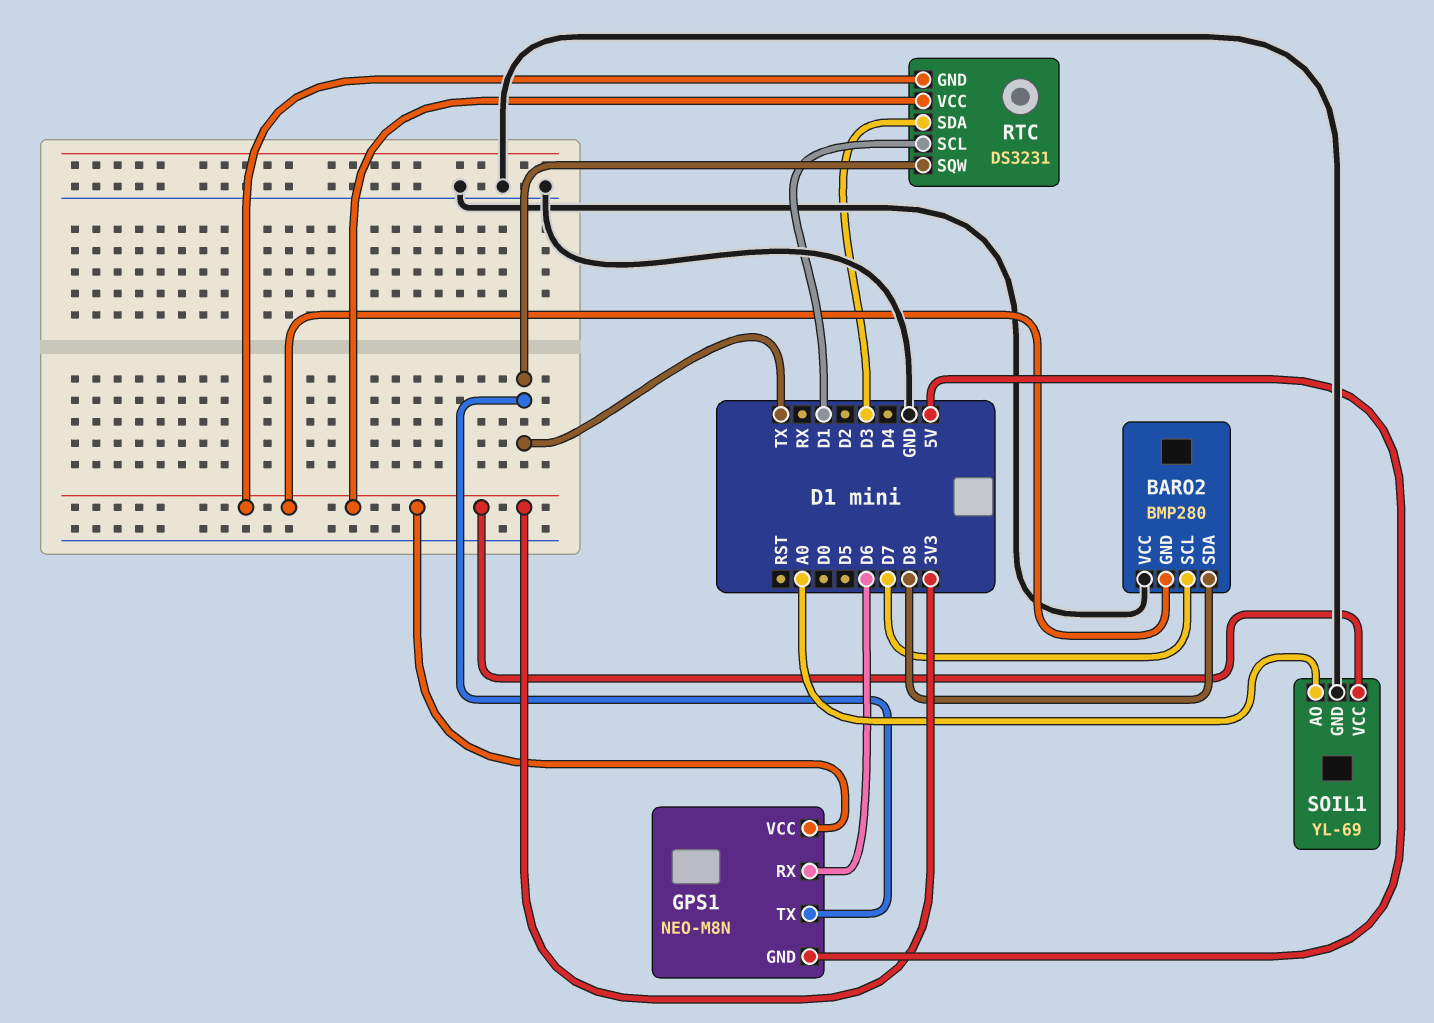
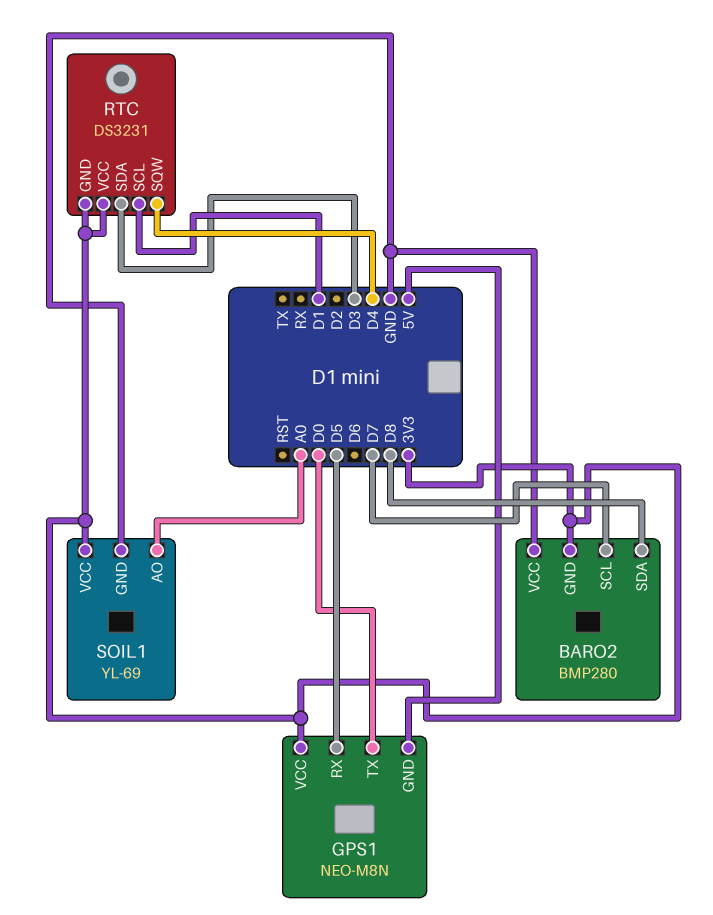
GPS1 pin RX: D6 -> D5
GPS1 pin TX: TX -> D0
RTC pin SQW: TX -> D4

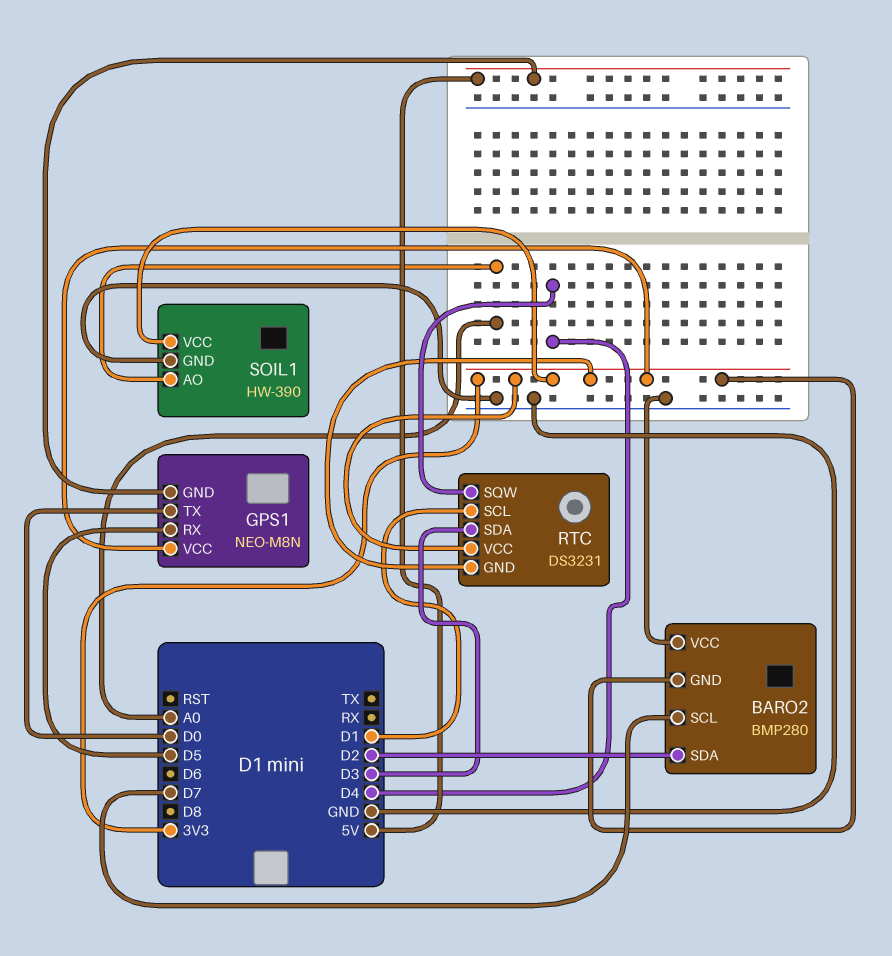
BARO2 pin SDA: D8 -> D2
SOIL1: YL-69 -> HW-390

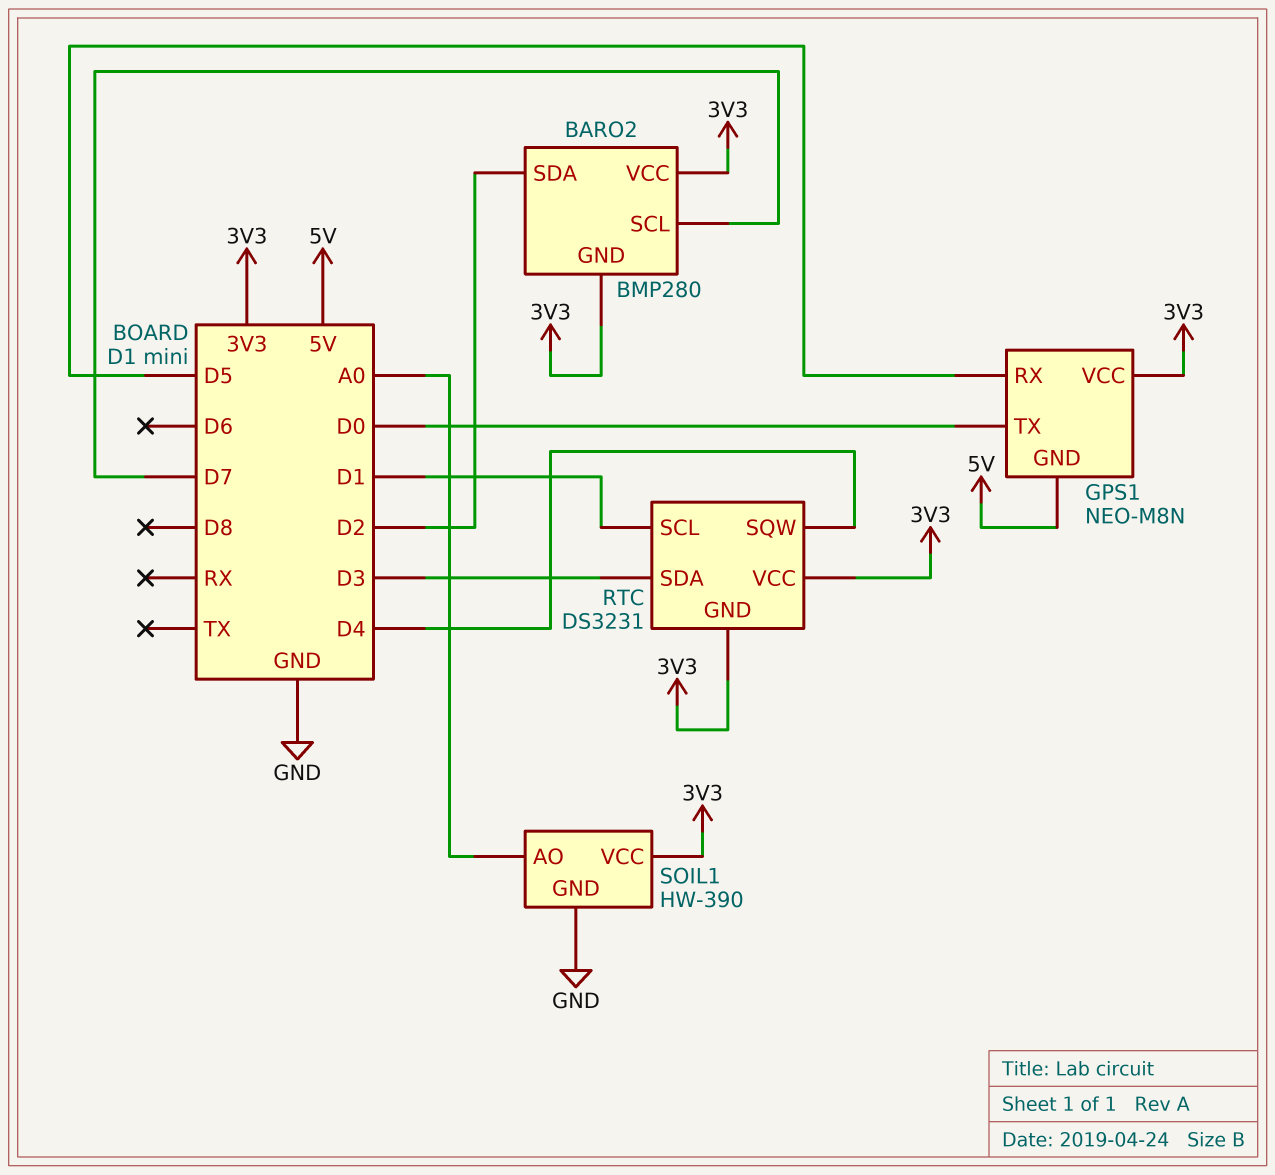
BARO2 pin VCC: GND -> 3V3

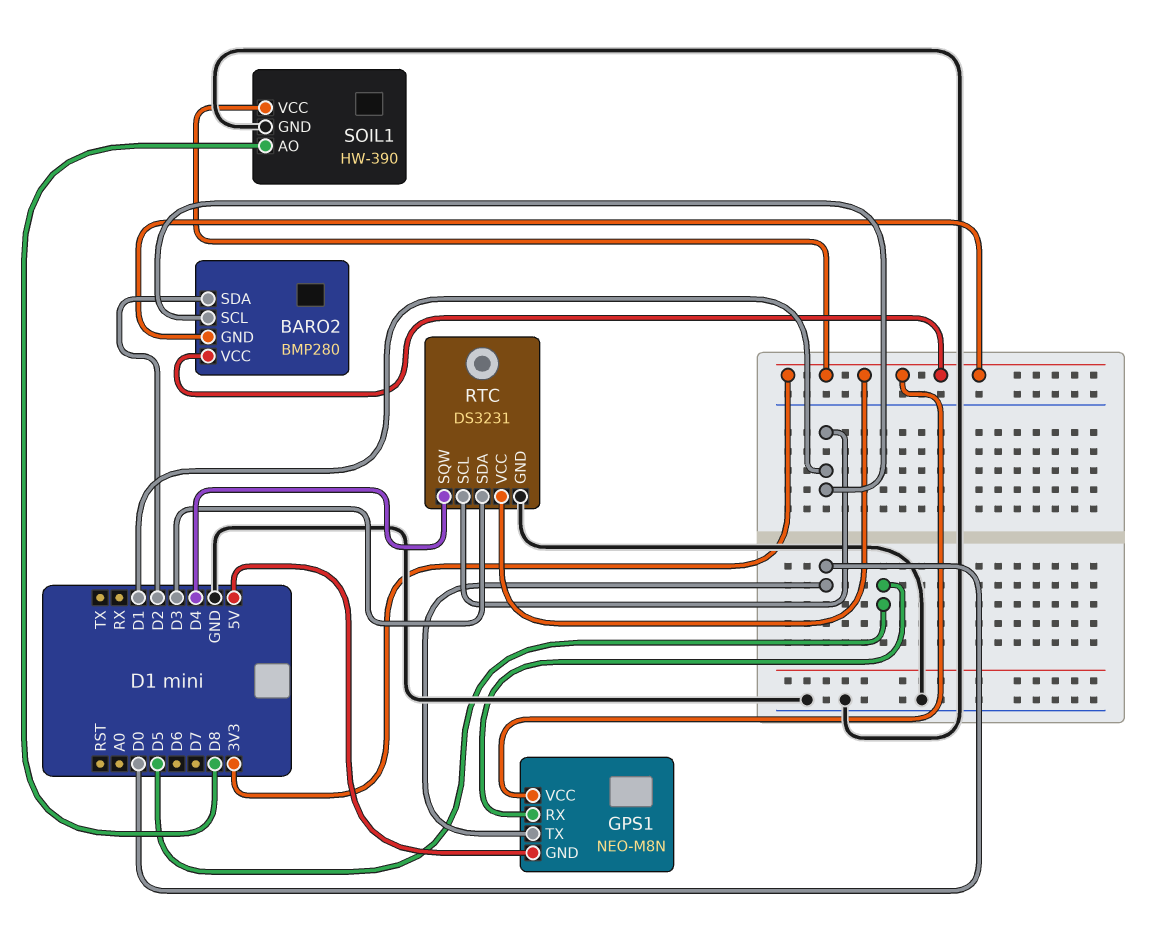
BARO2 pin SCL: D7 -> D1
RTC pin GND: 3V3 -> GND
SOIL1 pin AO: A0 -> D8

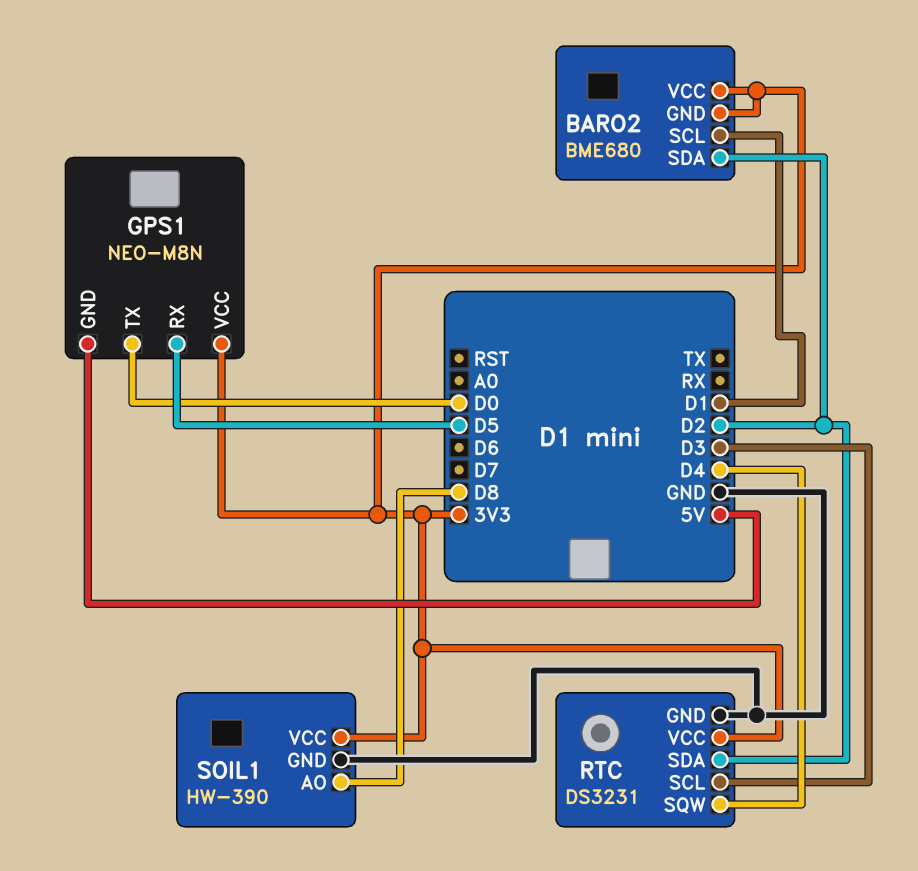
BARO2: BMP280 -> BME680
RTC pin SCL: D1 -> D3
RTC pin SDA: D3 -> D2

